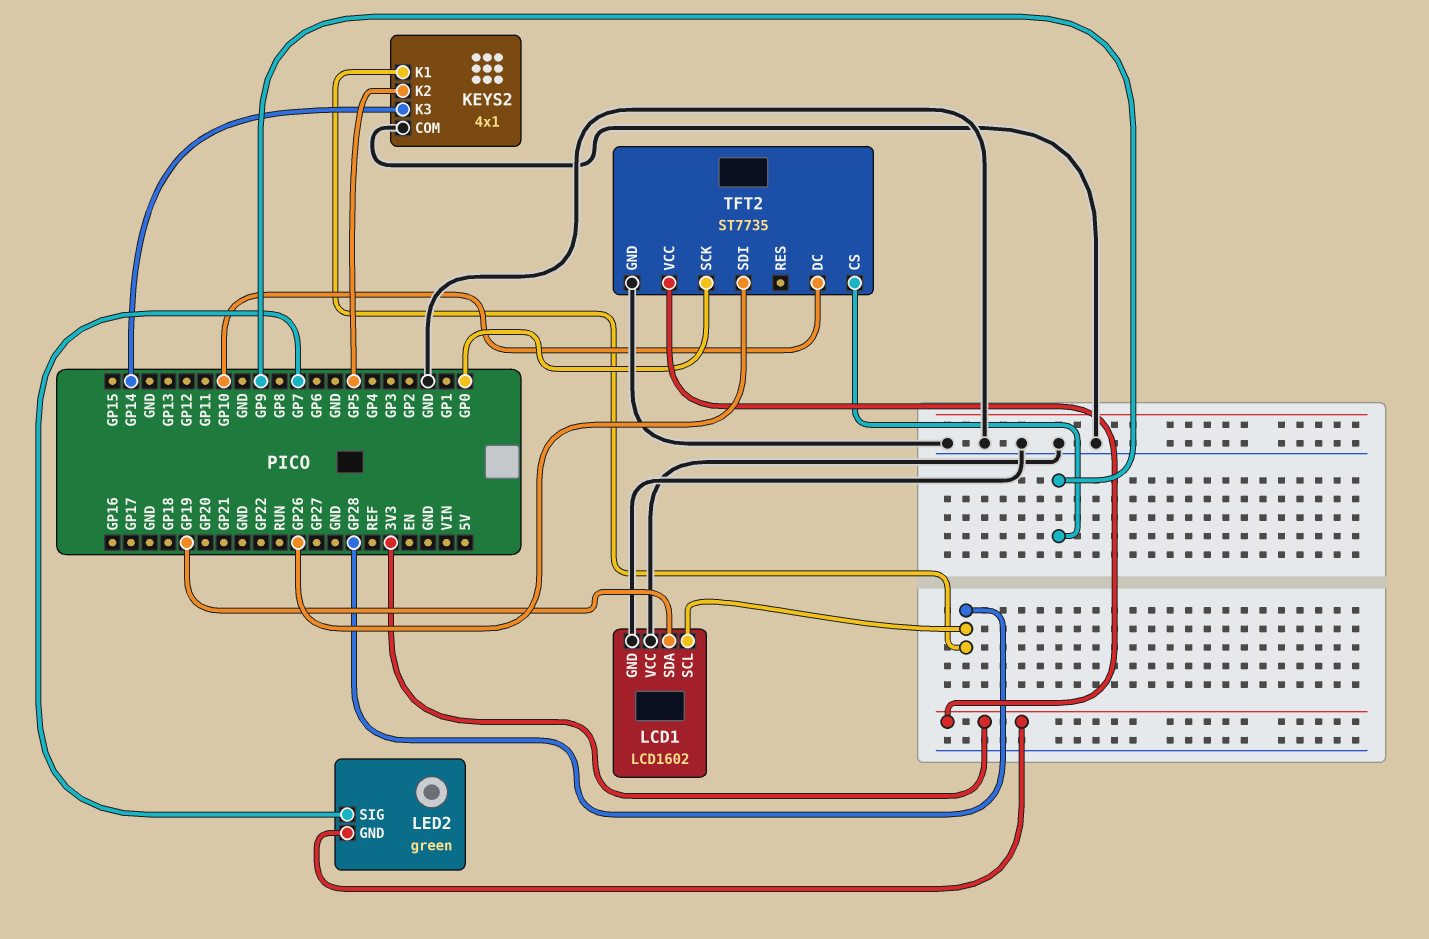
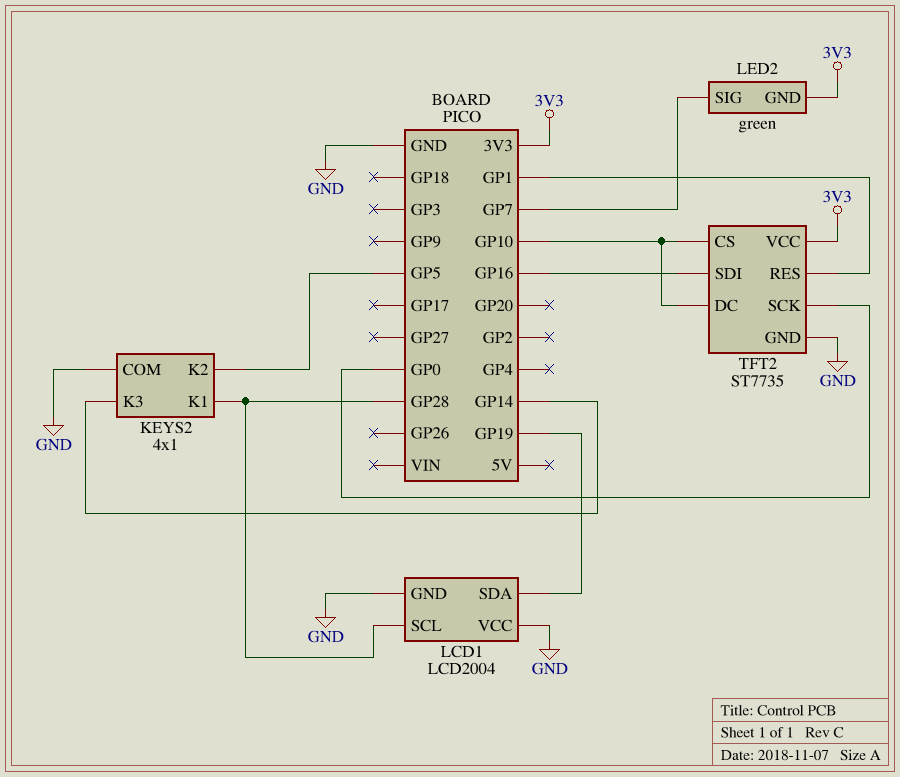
LCD1: LCD1602 -> LCD2004
TFT2 pin CS: GP9 -> GP10
TFT2 pin RES: none -> GP1
TFT2 pin SDI: GP26 -> GP16

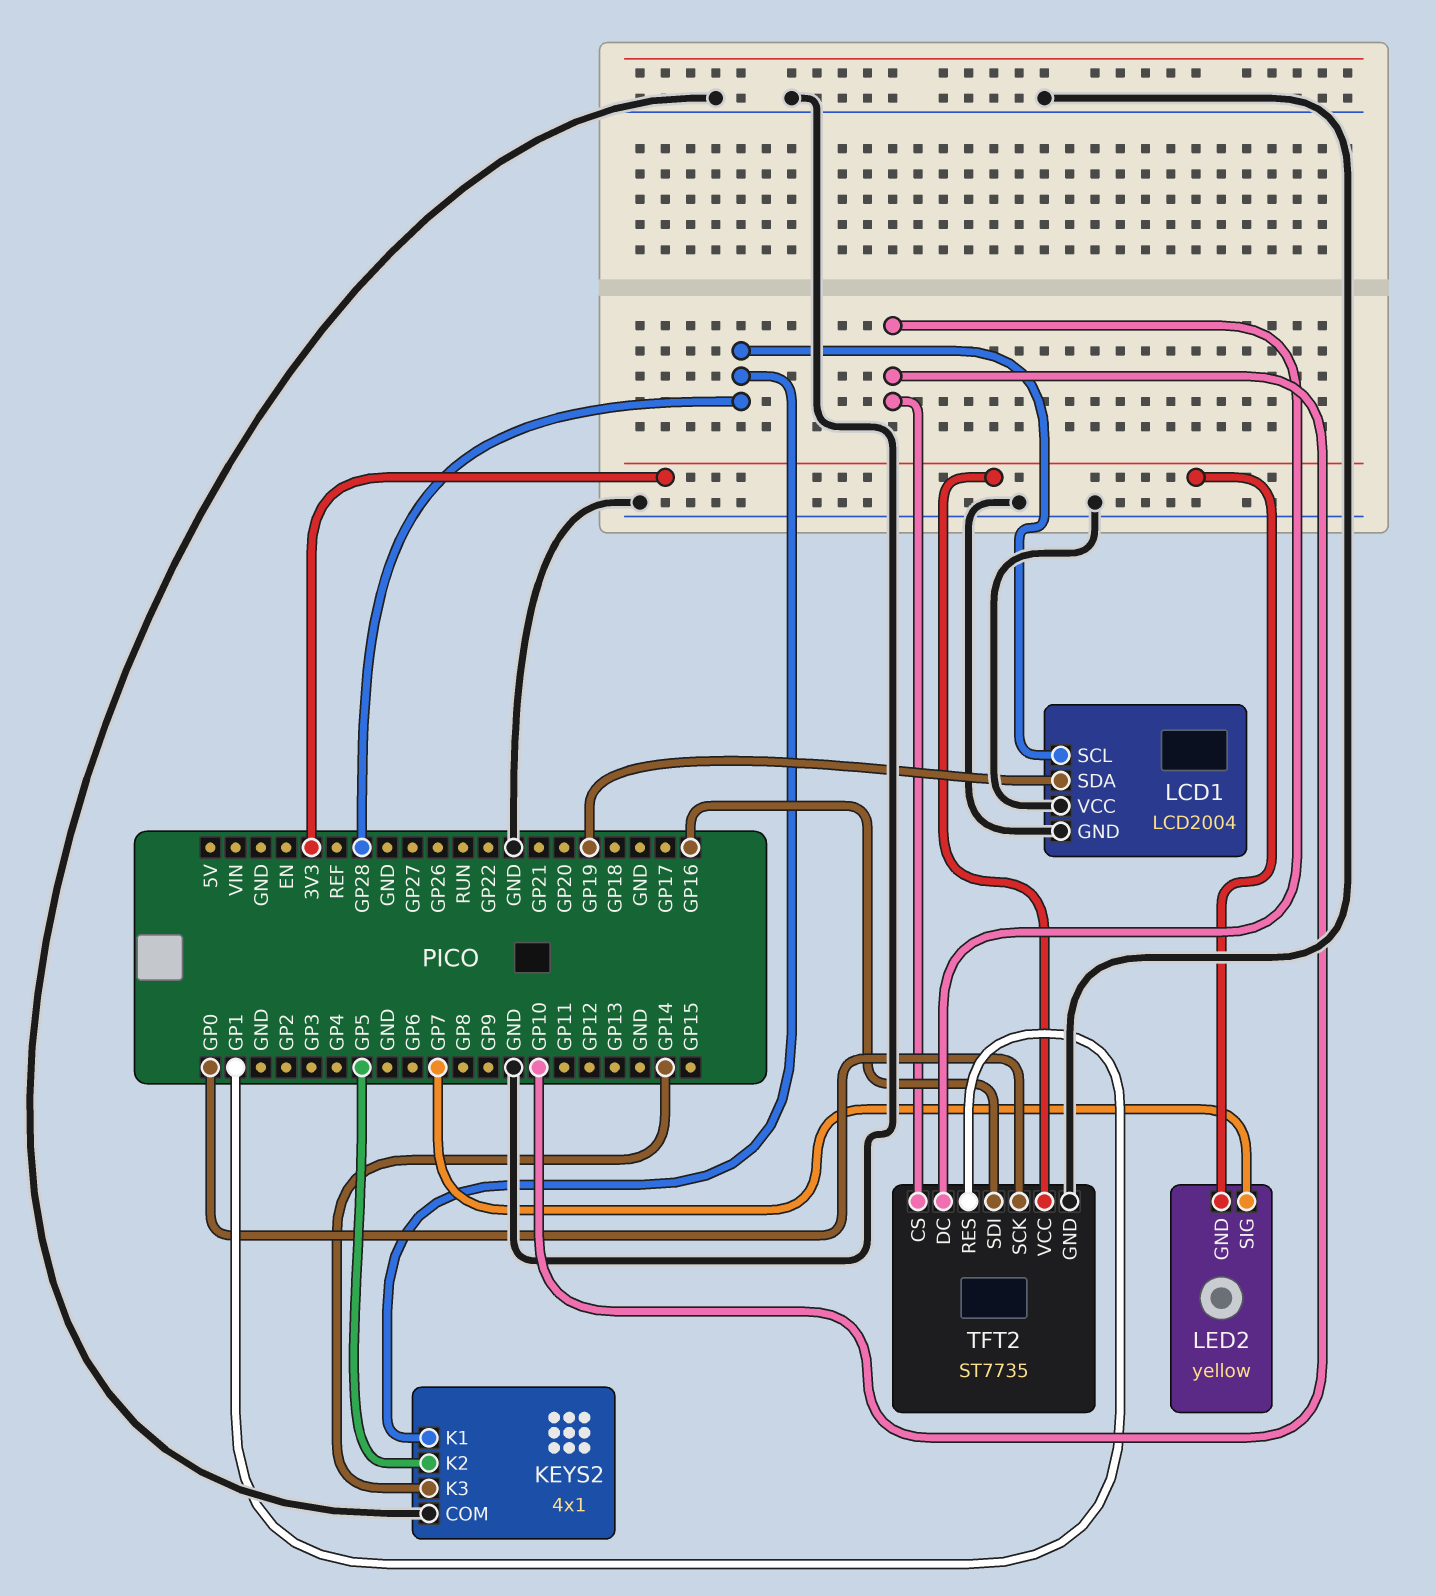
LED2: green -> yellow

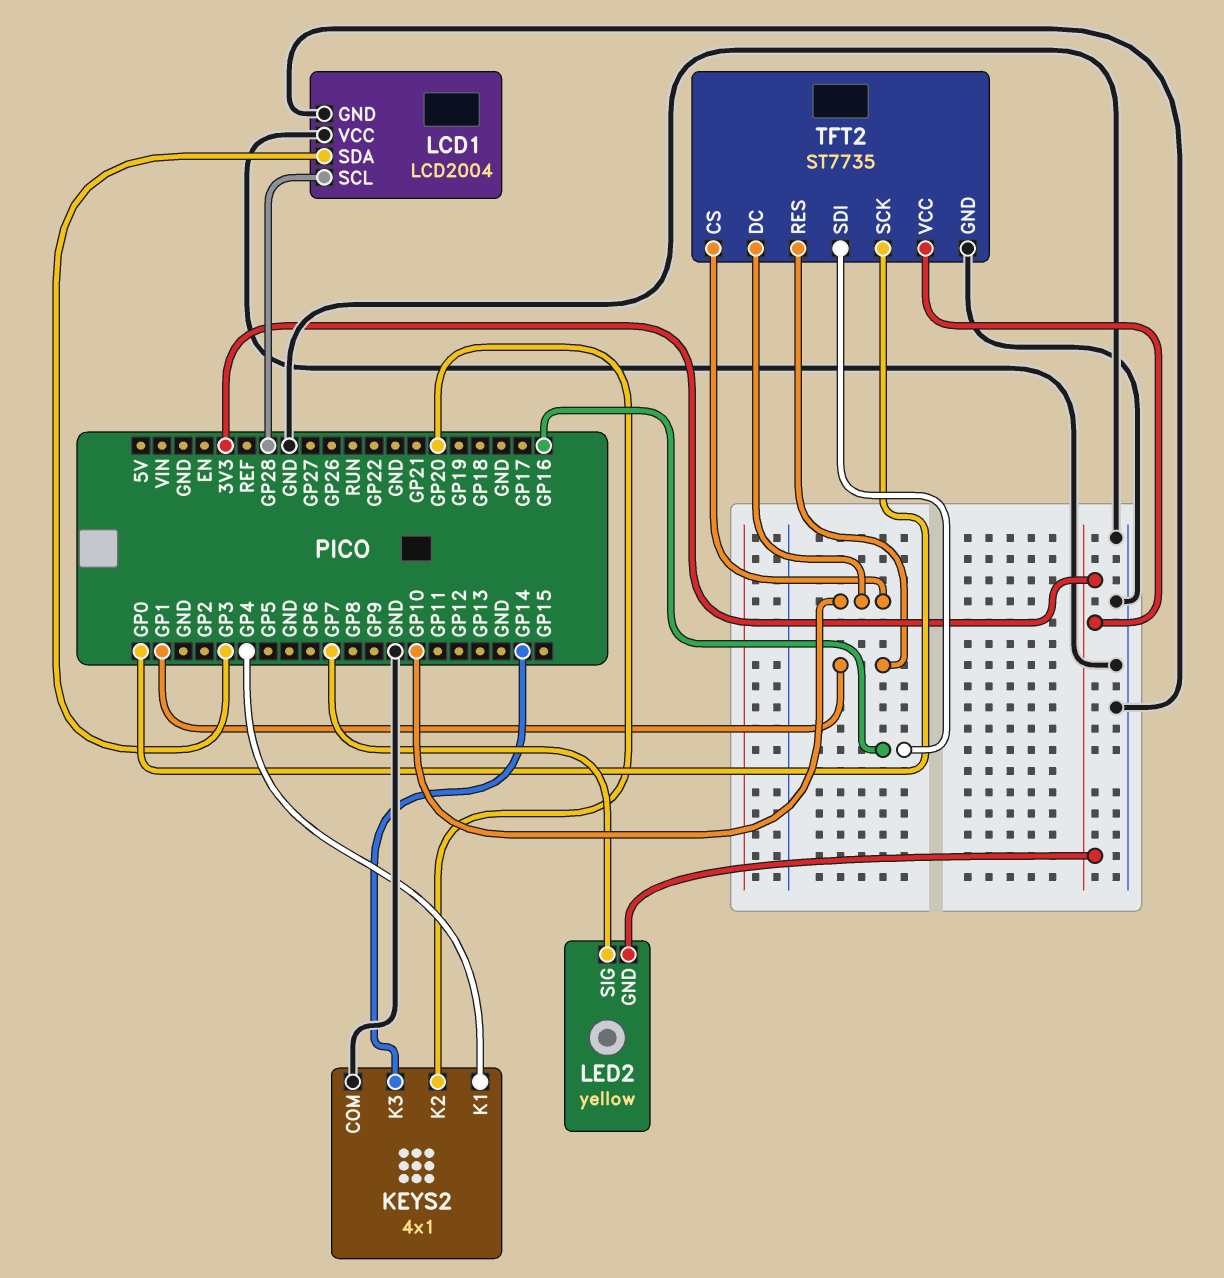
KEYS2 pin K1: GP28 -> GP4
KEYS2 pin K2: GP5 -> GP20
LCD1 pin SDA: GP19 -> GP3

